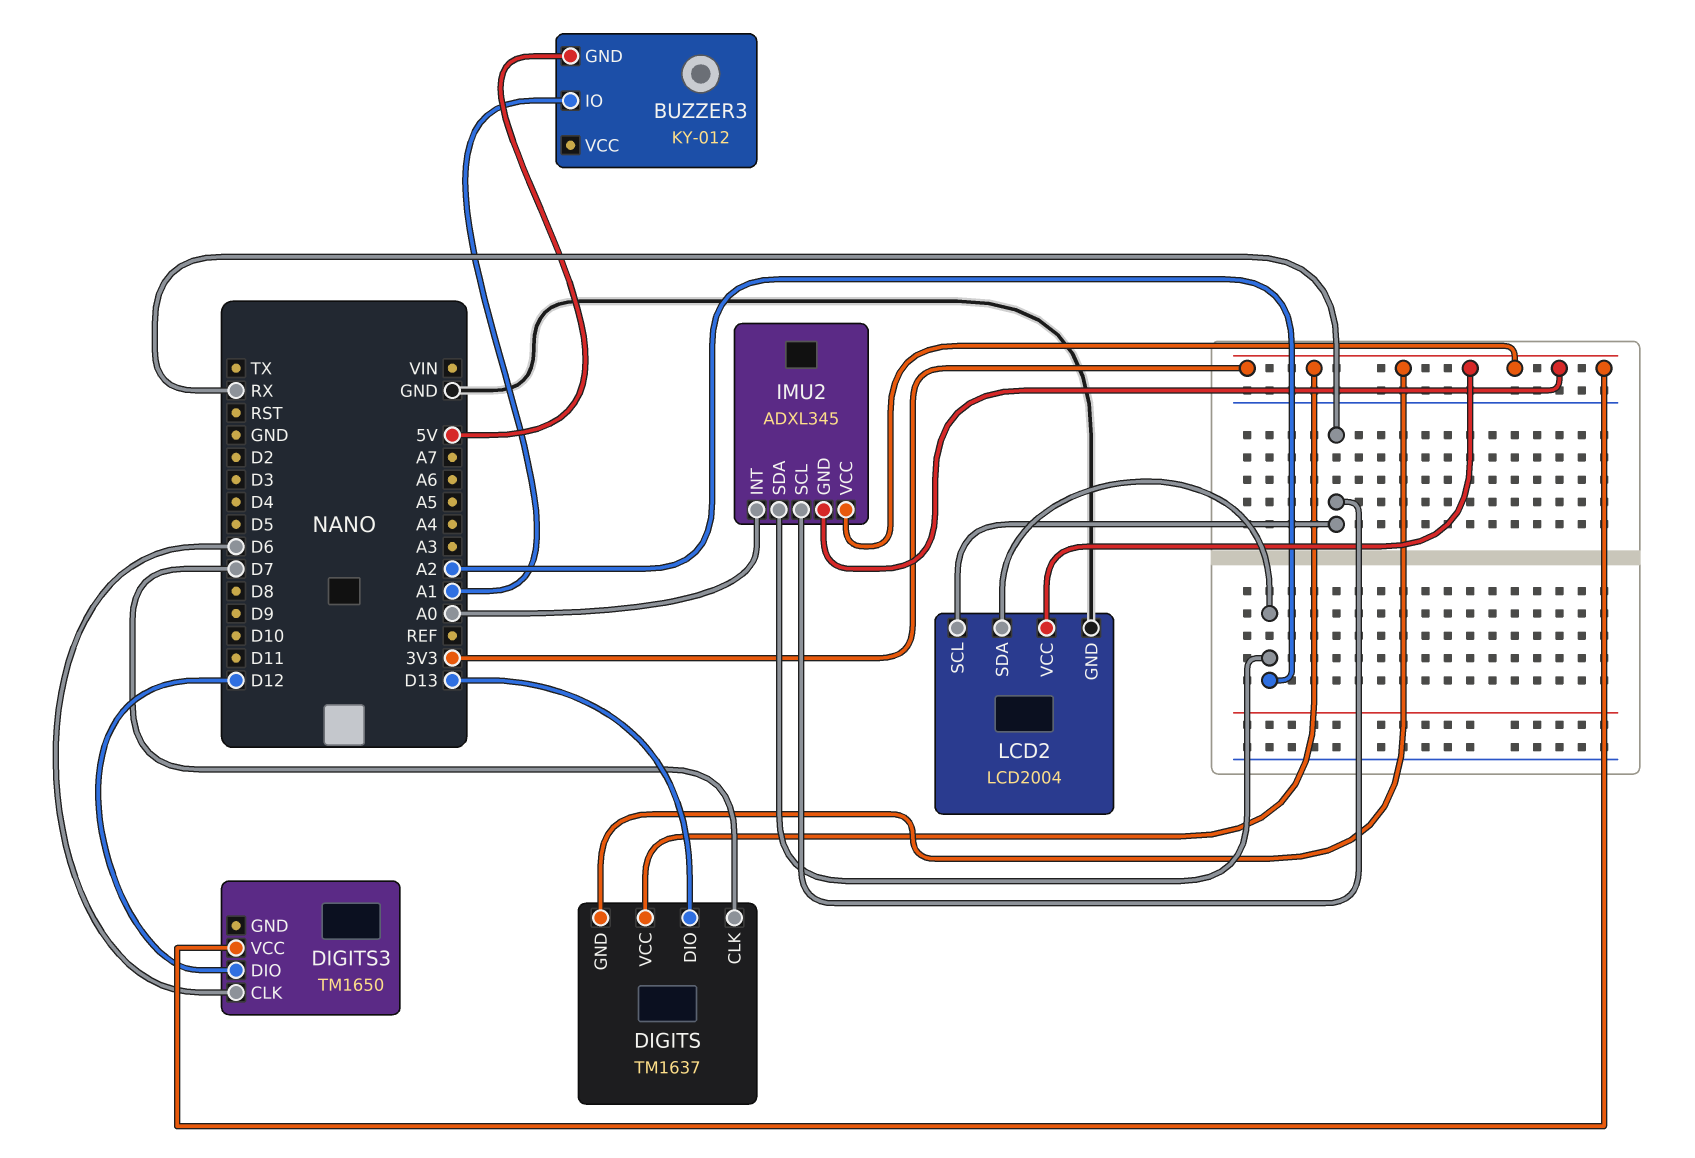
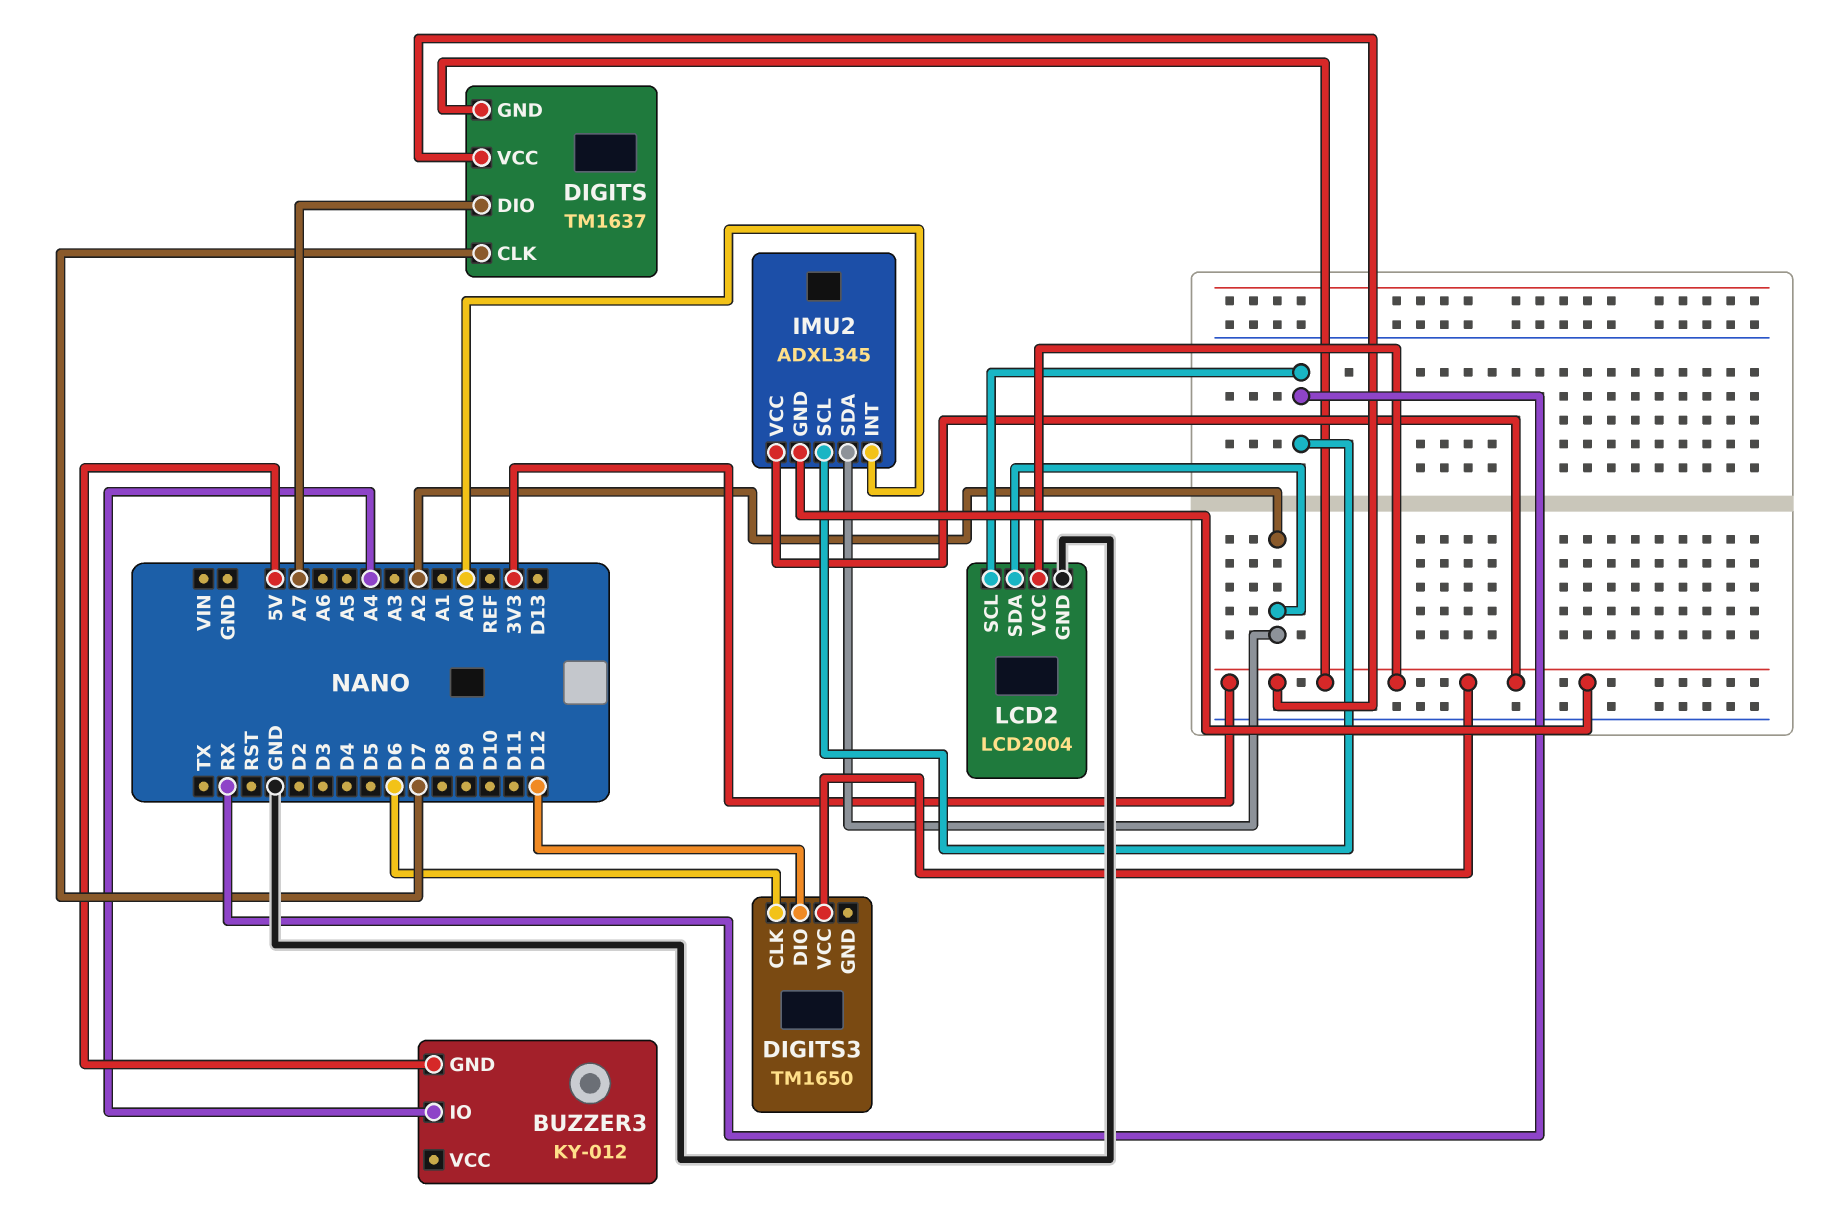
BUZZER3 pin IO: A1 -> A4
DIGITS pin DIO: D13 -> A7

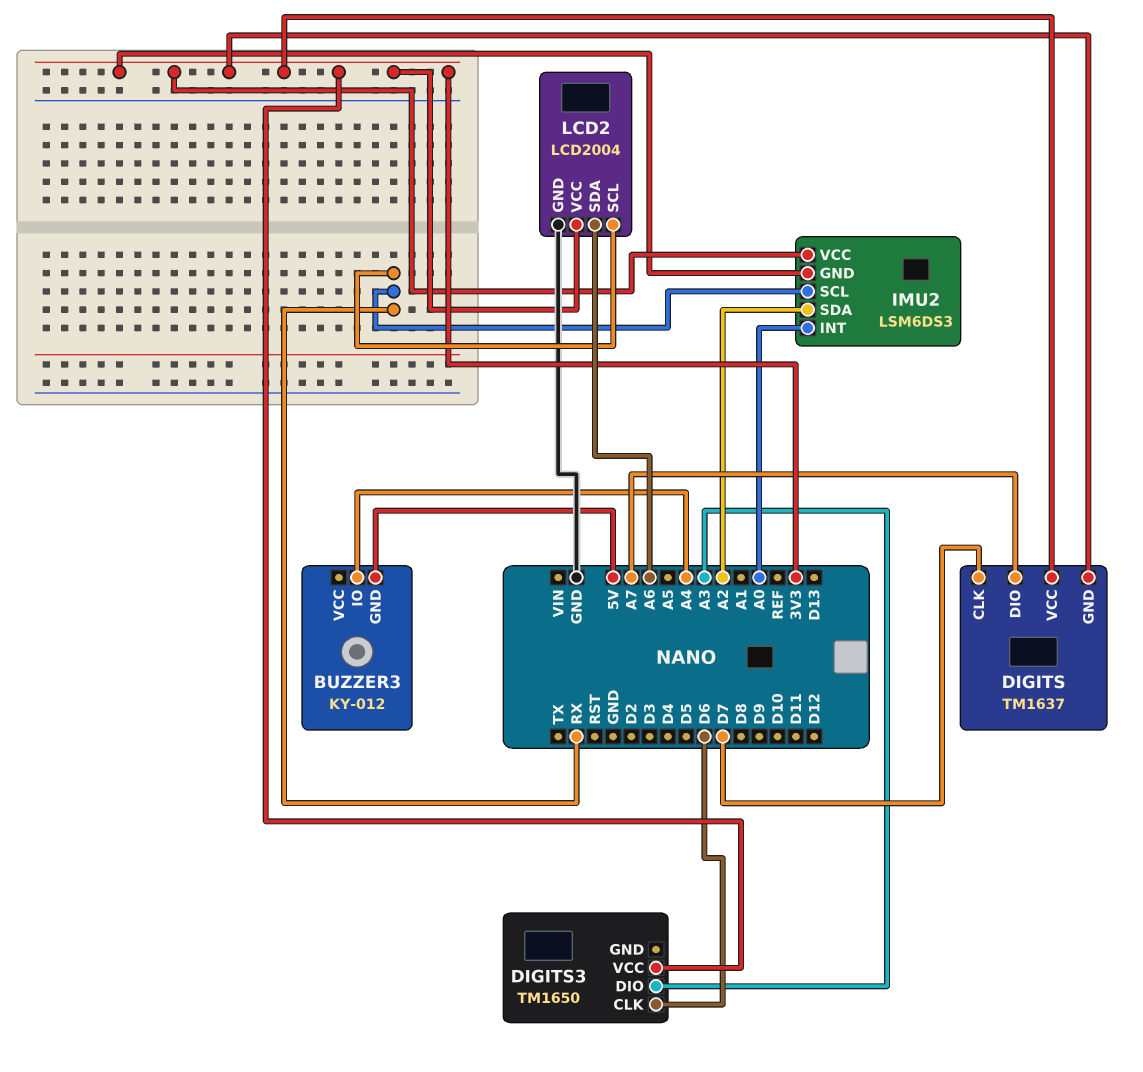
DIGITS3 pin DIO: D12 -> A3
IMU2: ADXL345 -> LSM6DS3
LCD2 pin SDA: A2 -> A6

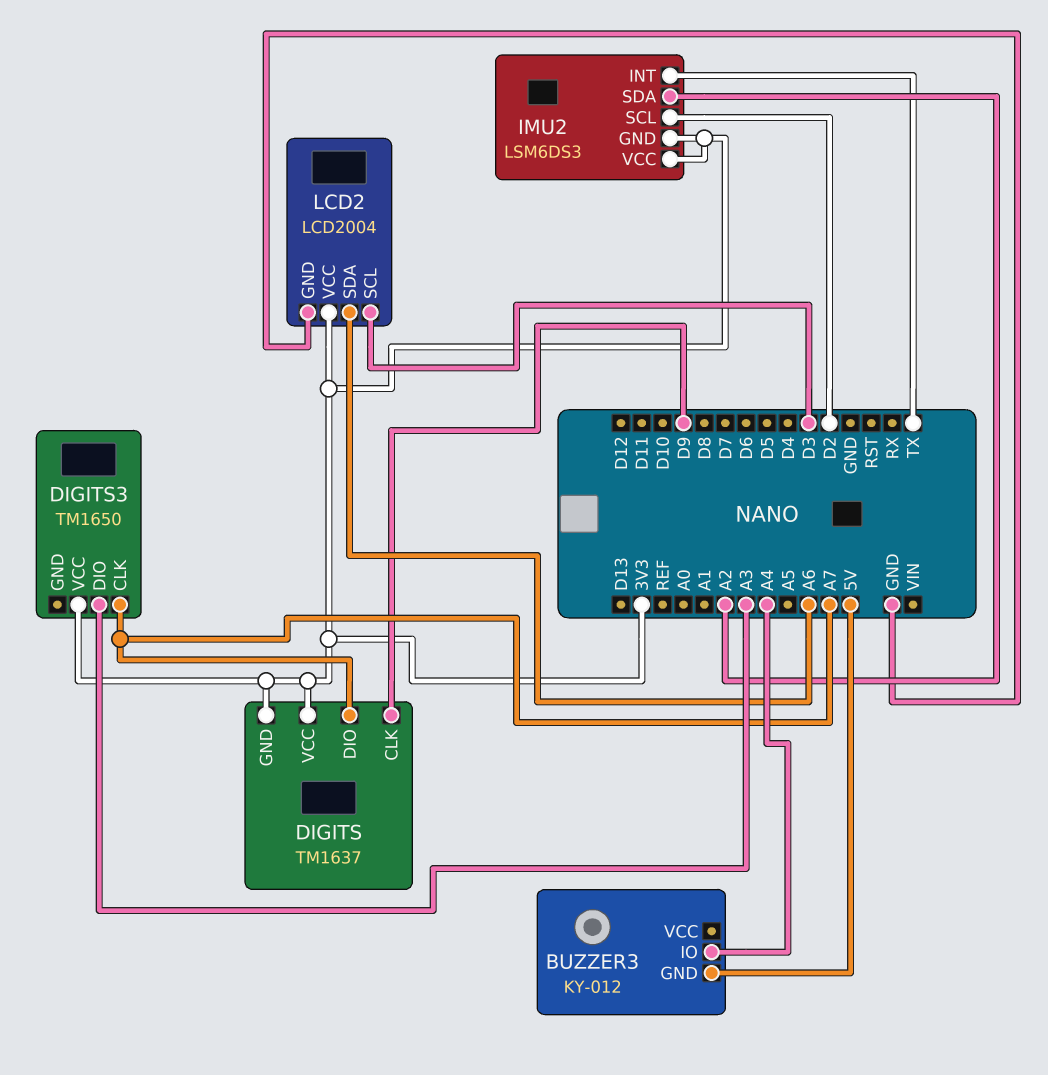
DIGITS pin CLK: D7 -> D9
DIGITS3 pin CLK: D6 -> A7
IMU2 pin INT: A0 -> TX
IMU2 pin SCL: RX -> D2
LCD2 pin SCL: RX -> D3

